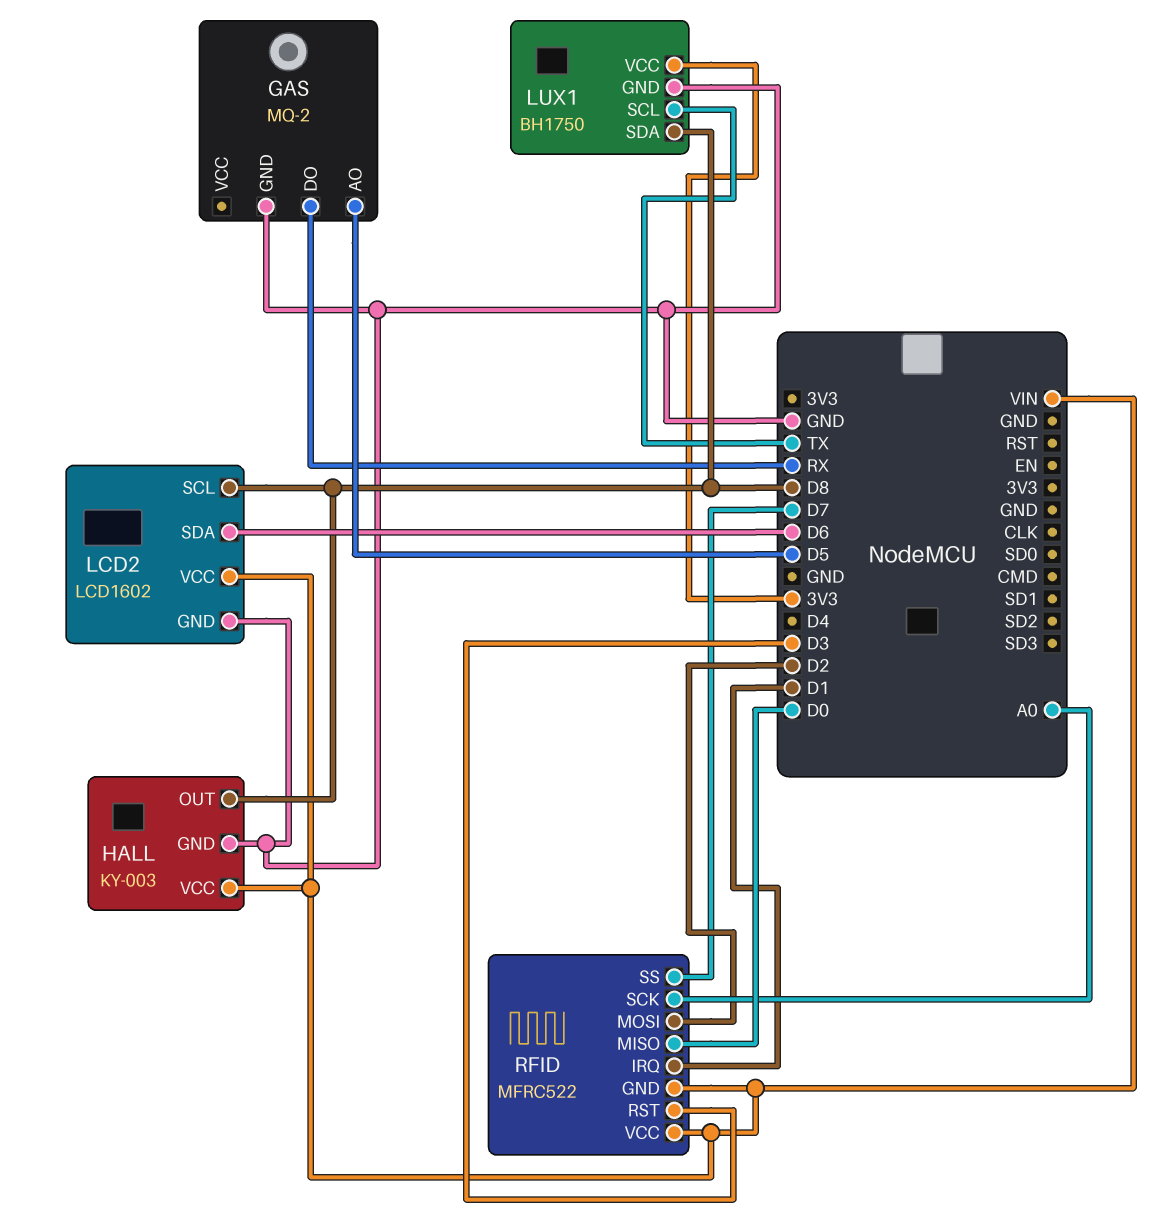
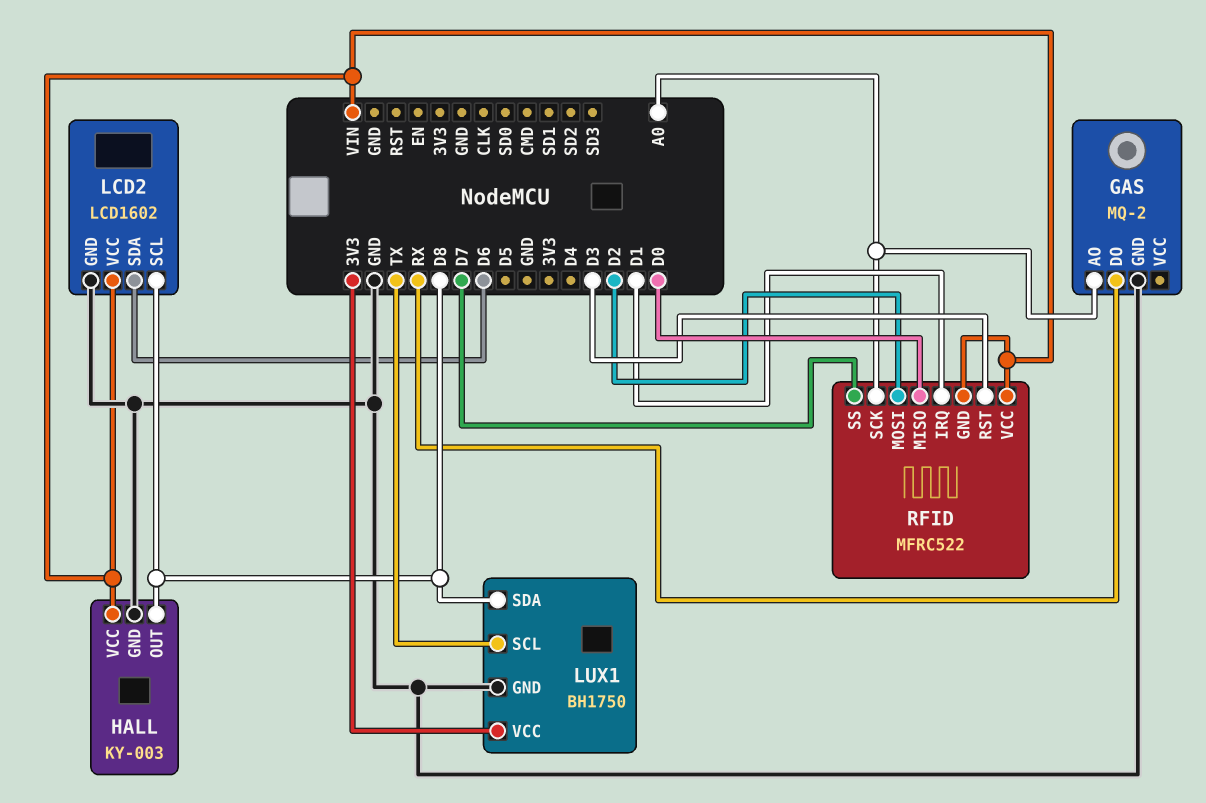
GAS pin AO: D5 -> A0

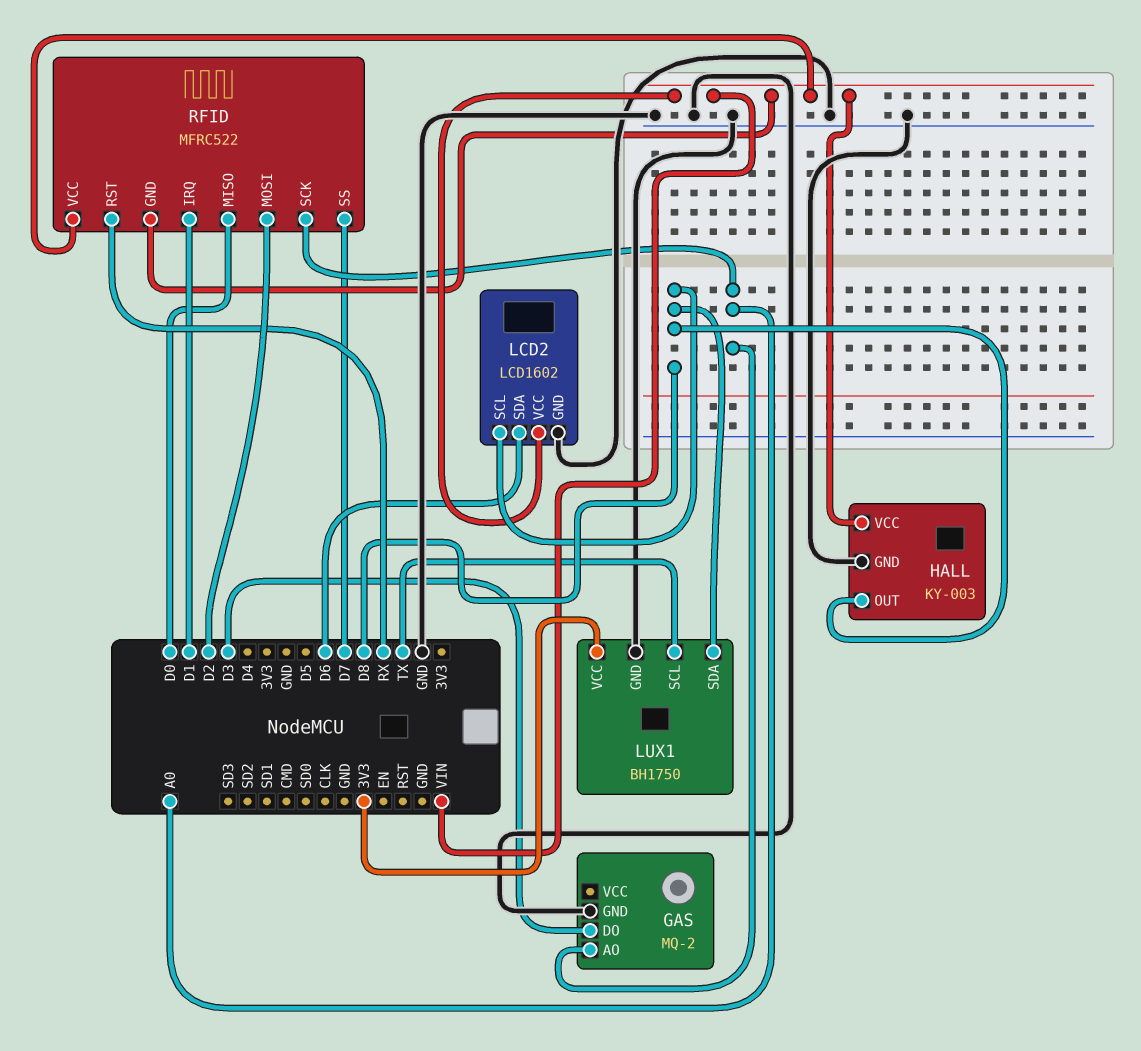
GAS pin DO: RX -> D3
RFID pin RST: D3 -> RX

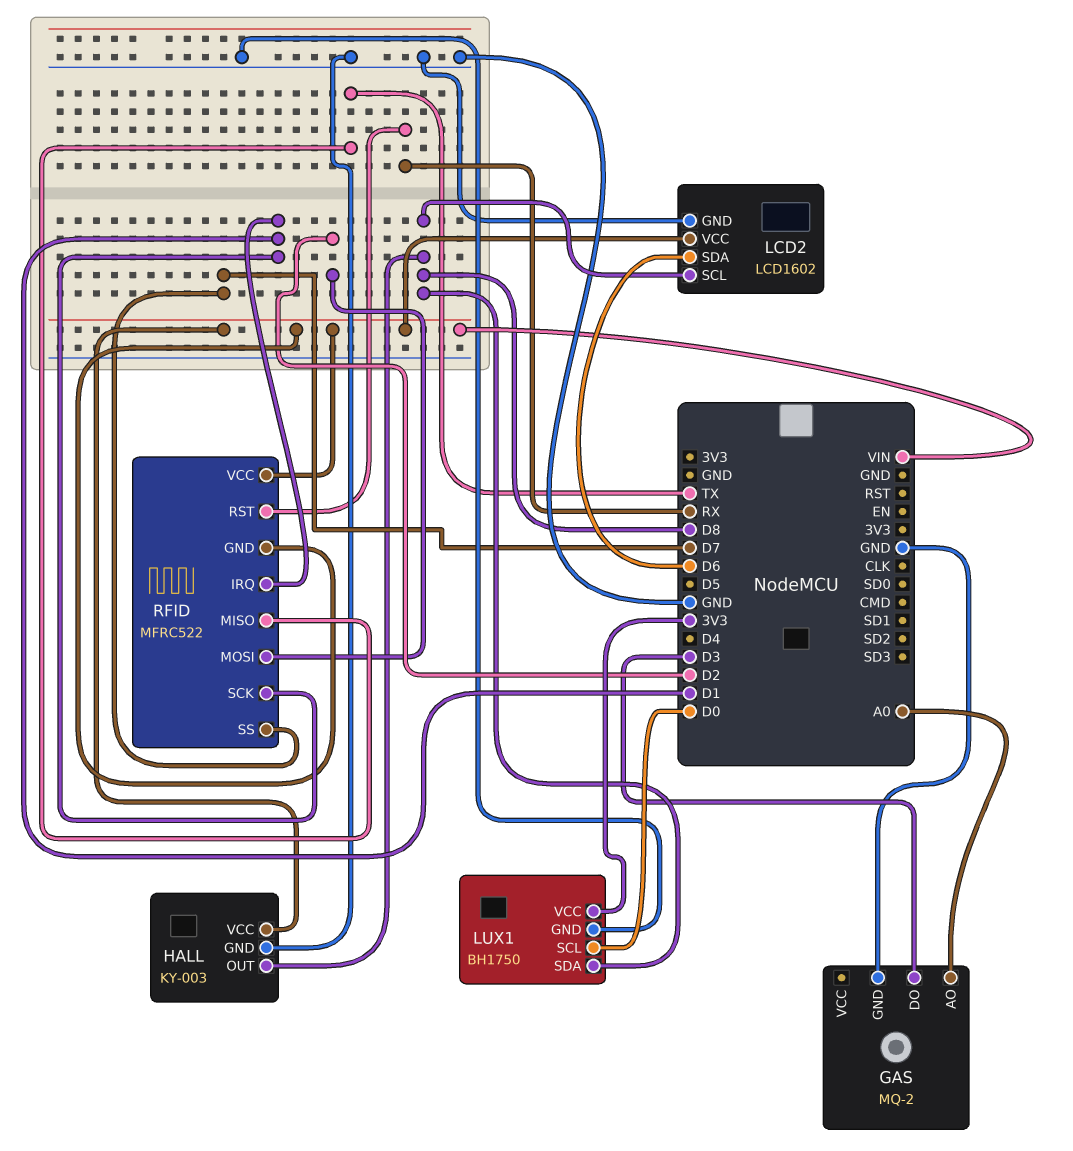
LUX1 pin SCL: TX -> D0
RFID pin MISO: D0 -> TX
RFID pin SCK: A0 -> D1

